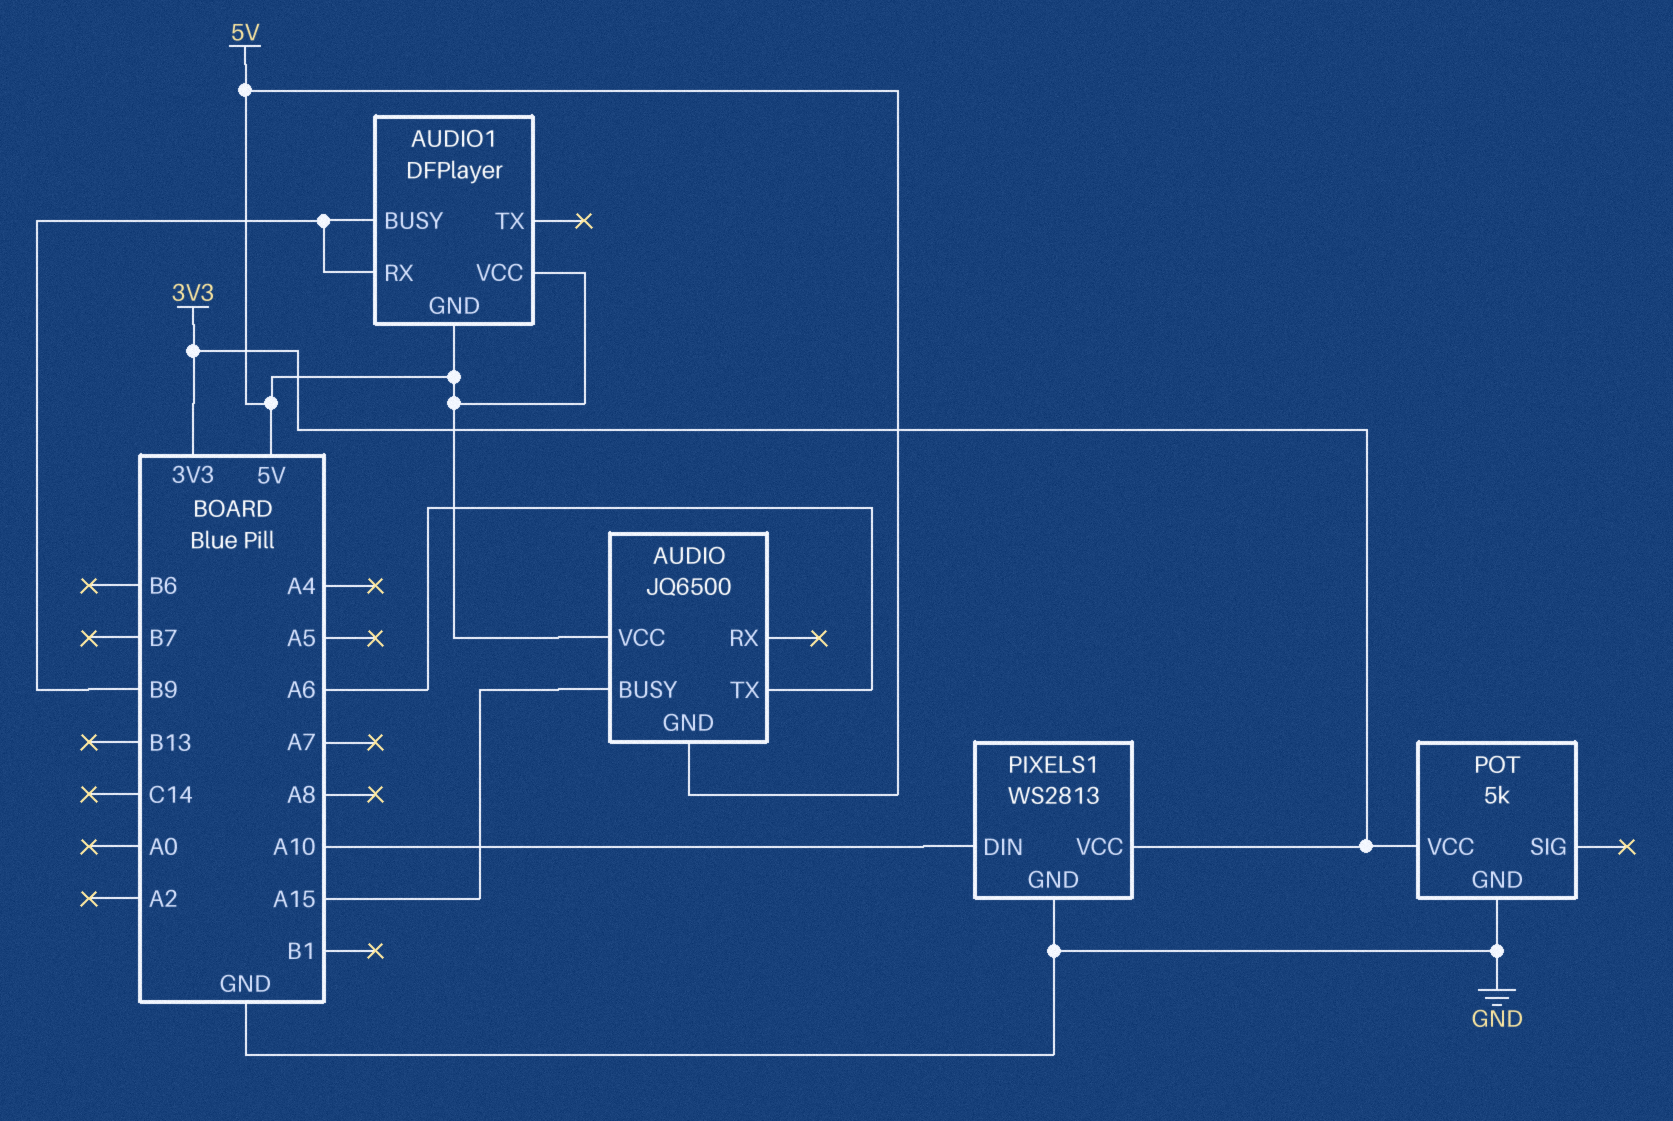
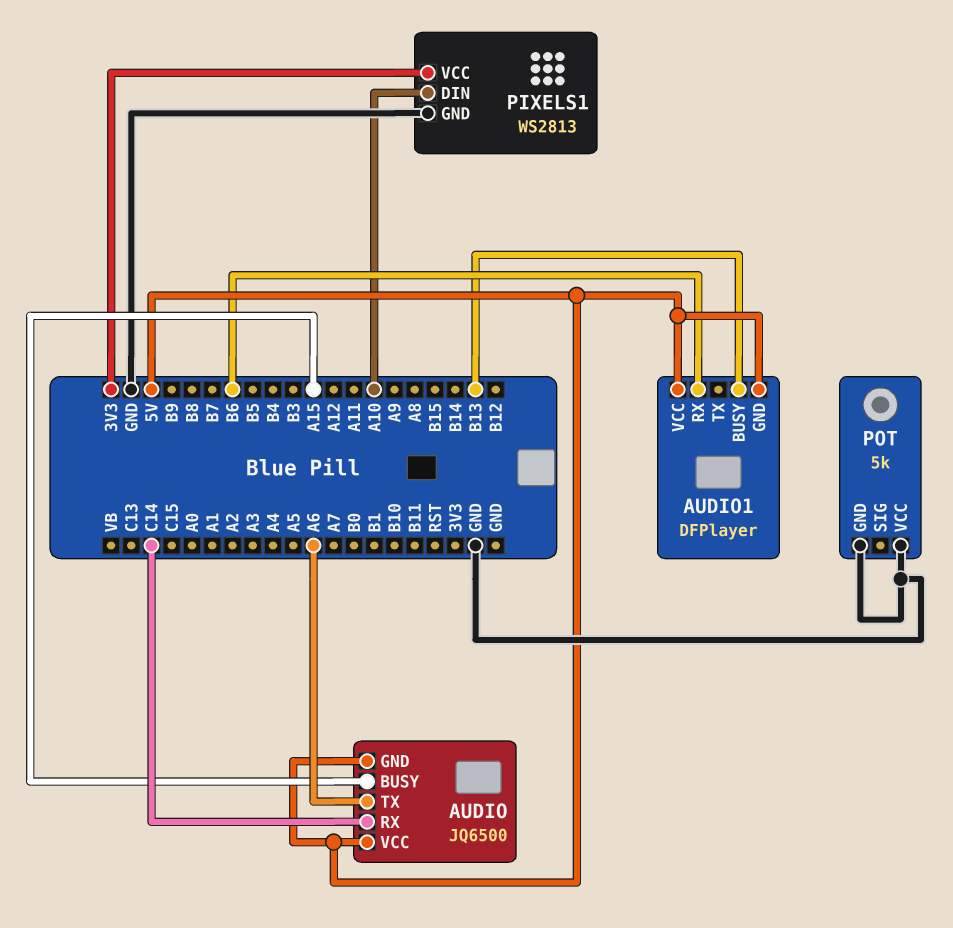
AUDIO pin RX: none -> C14
AUDIO1 pin BUSY: B9 -> B13
AUDIO1 pin RX: B9 -> B6
POT pin VCC: 3V3 -> GND

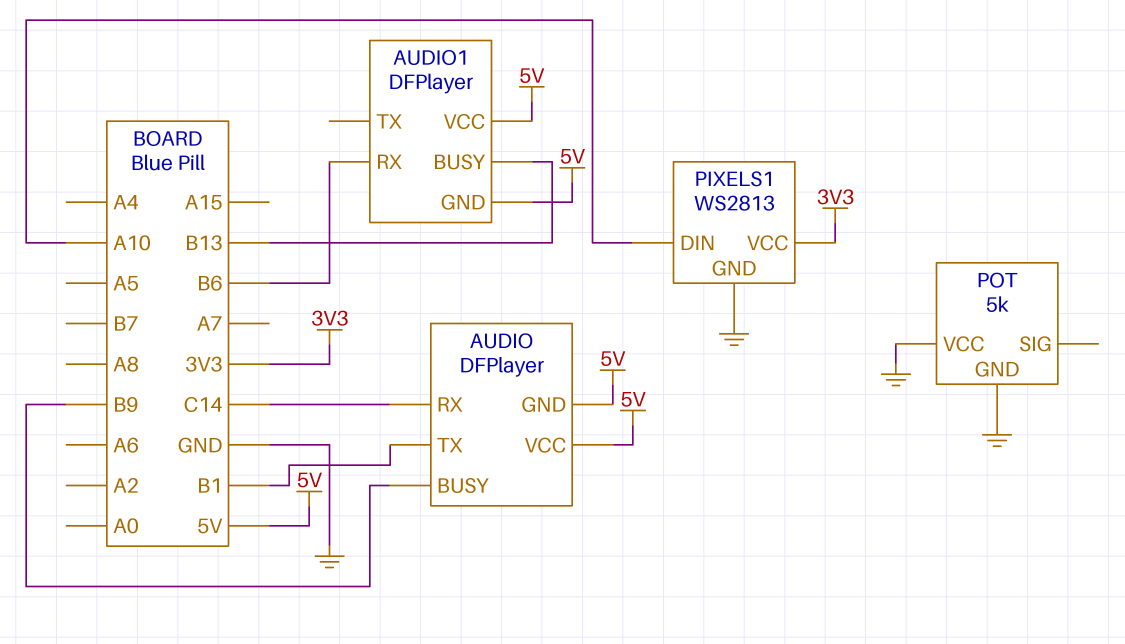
AUDIO: JQ6500 -> DFPlayer
AUDIO pin BUSY: A15 -> B9
AUDIO pin TX: A6 -> B1

